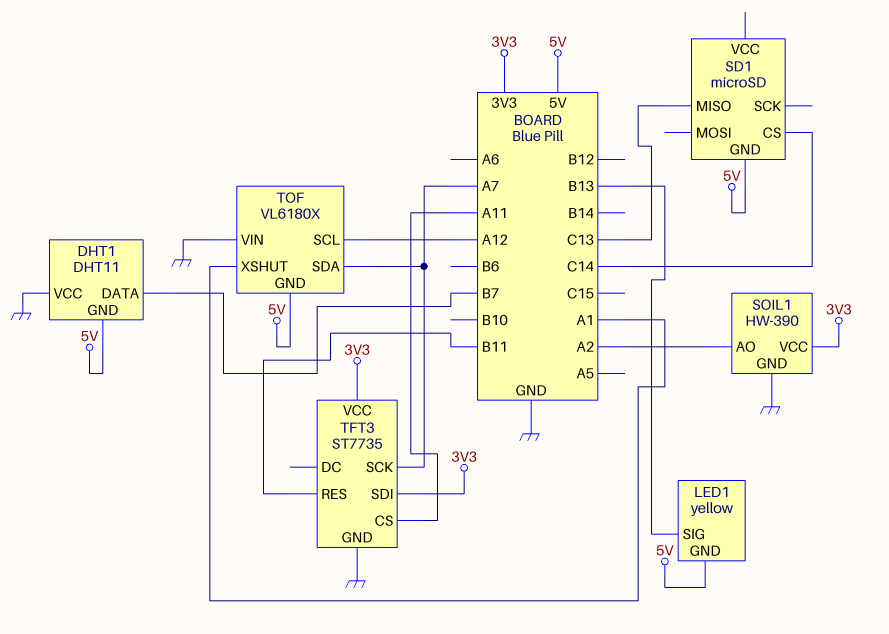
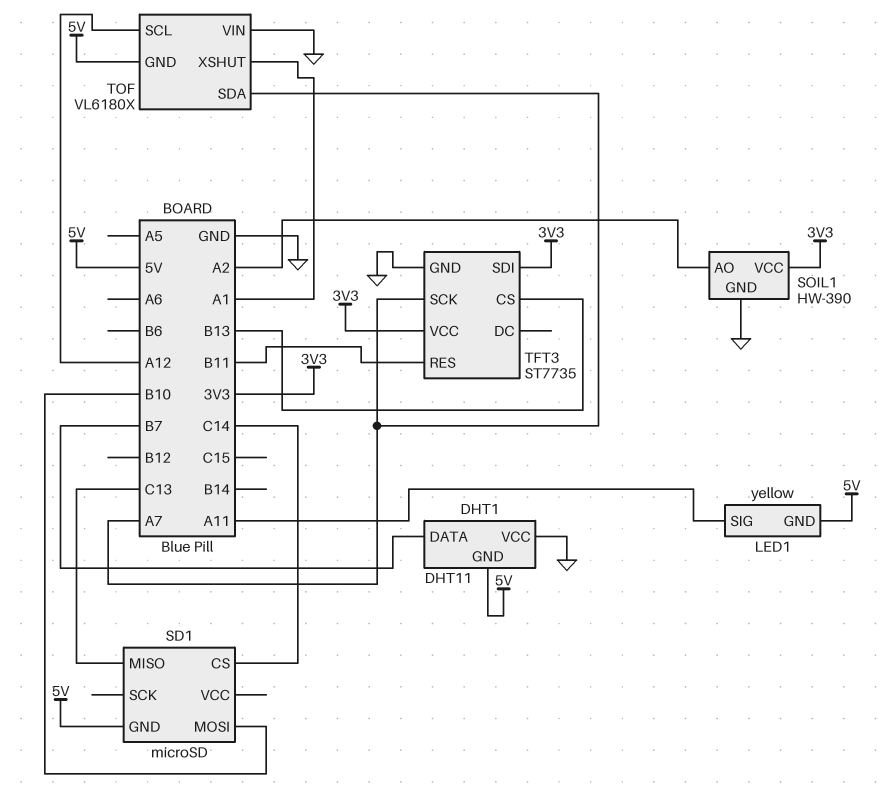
LED1 pin SIG: B13 -> A11
SD1 pin MOSI: none -> B10
TFT3 pin CS: A11 -> B13

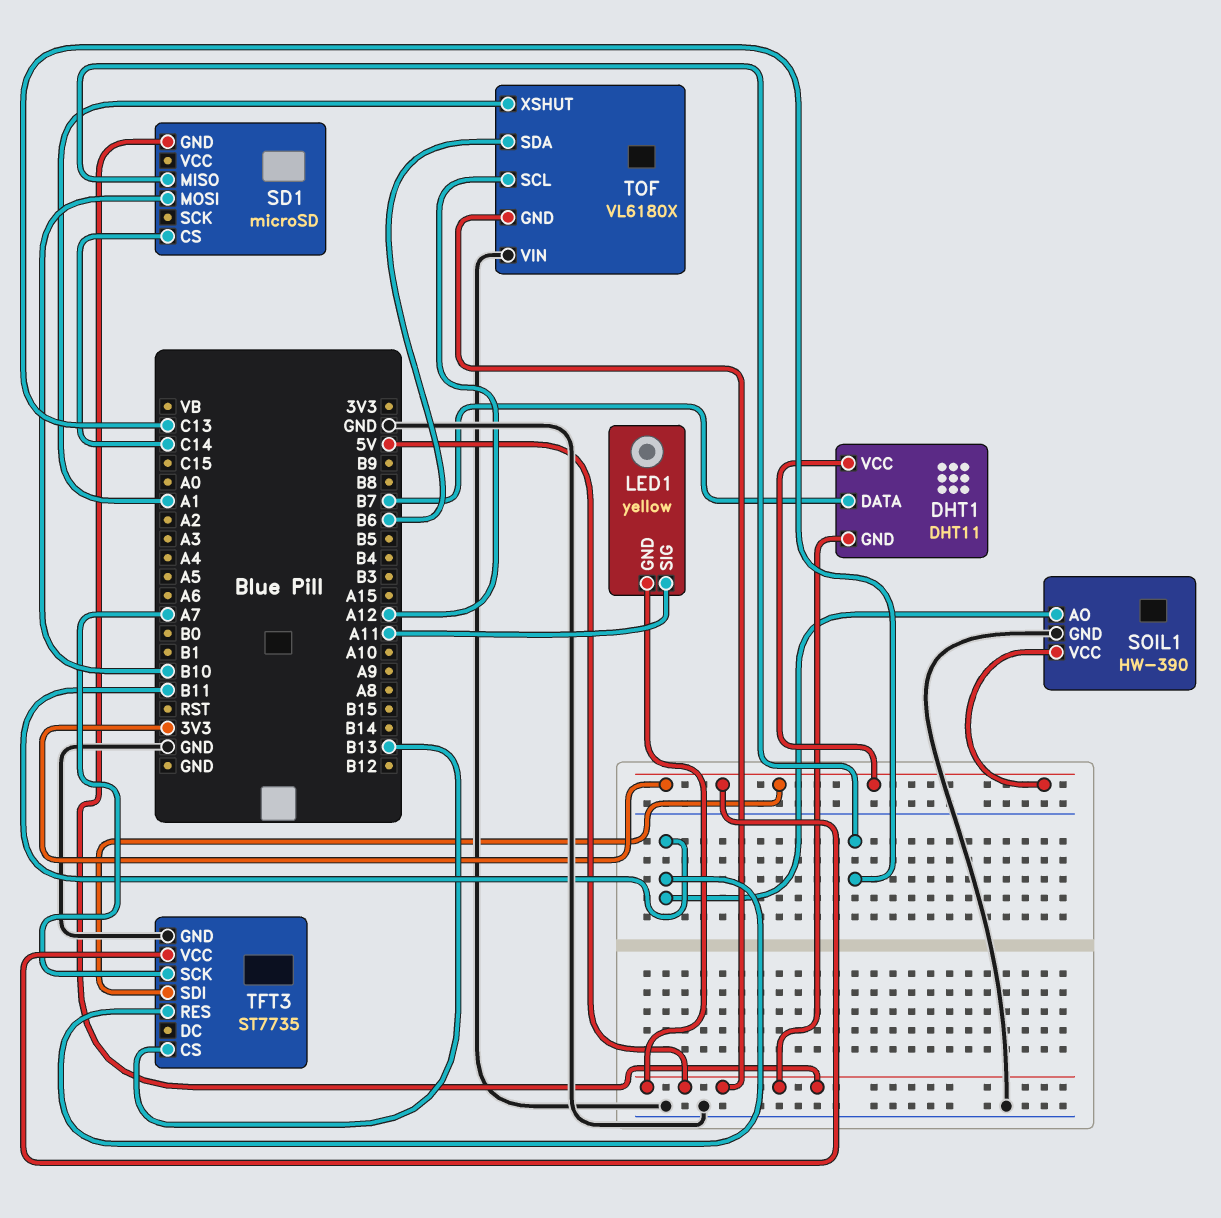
DHT1 pin VCC: GND -> 3V3
SOIL1 pin AO: A2 -> B11
TOF pin SDA: A7 -> B6

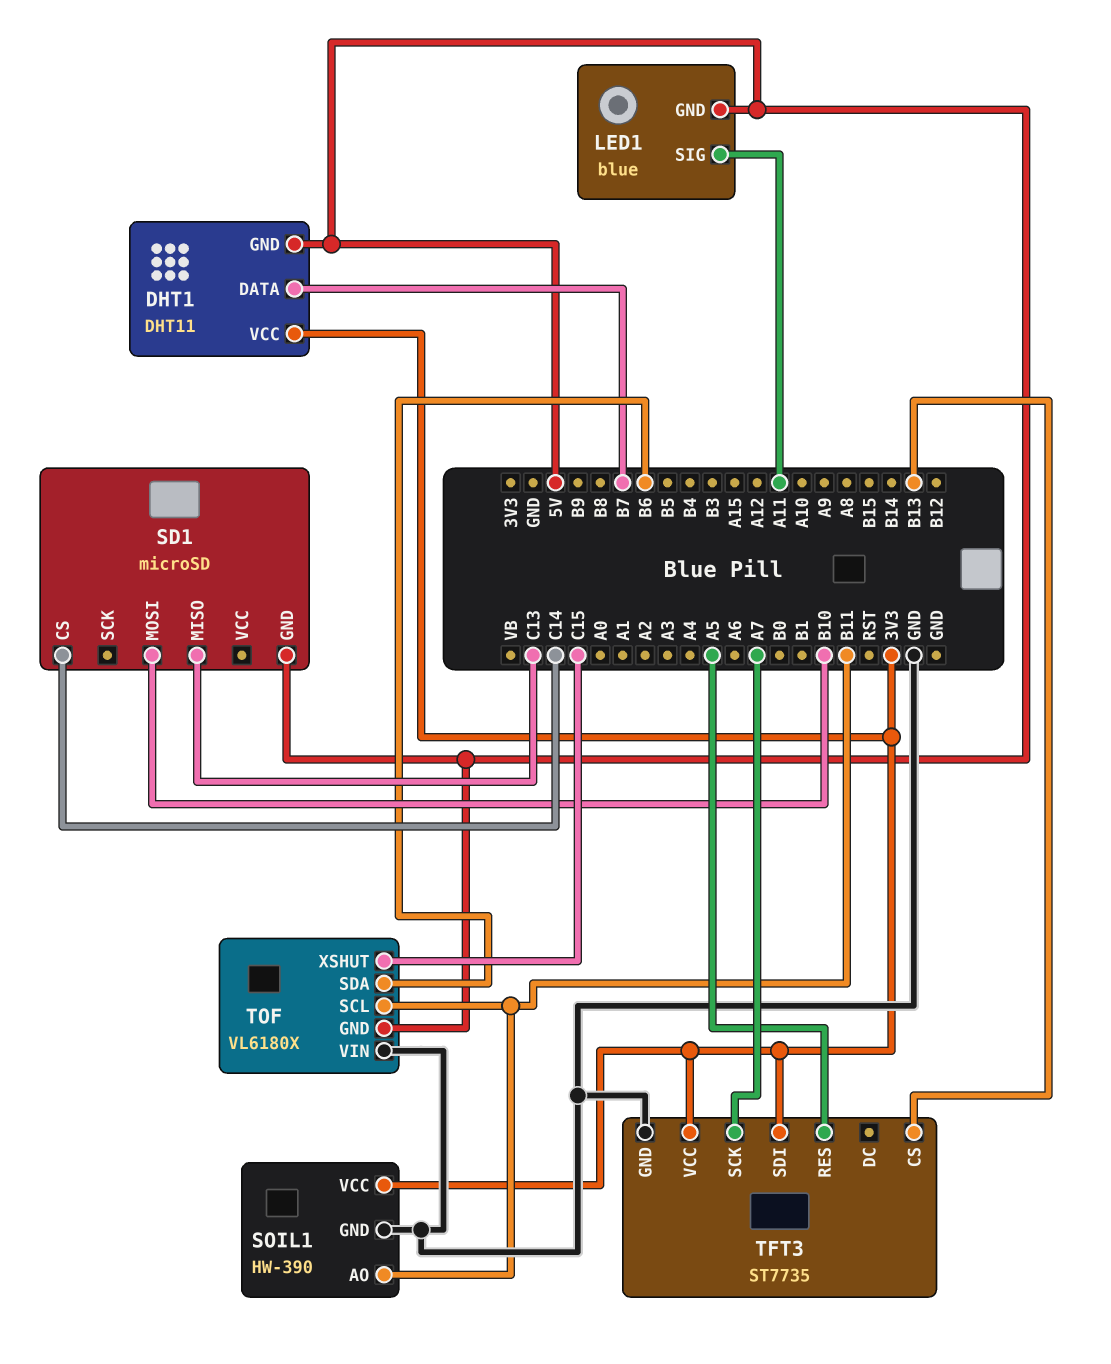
LED1: yellow -> blue
TFT3 pin RES: B11 -> A5
TOF pin SCL: A12 -> B11
TOF pin XSHUT: A1 -> C15

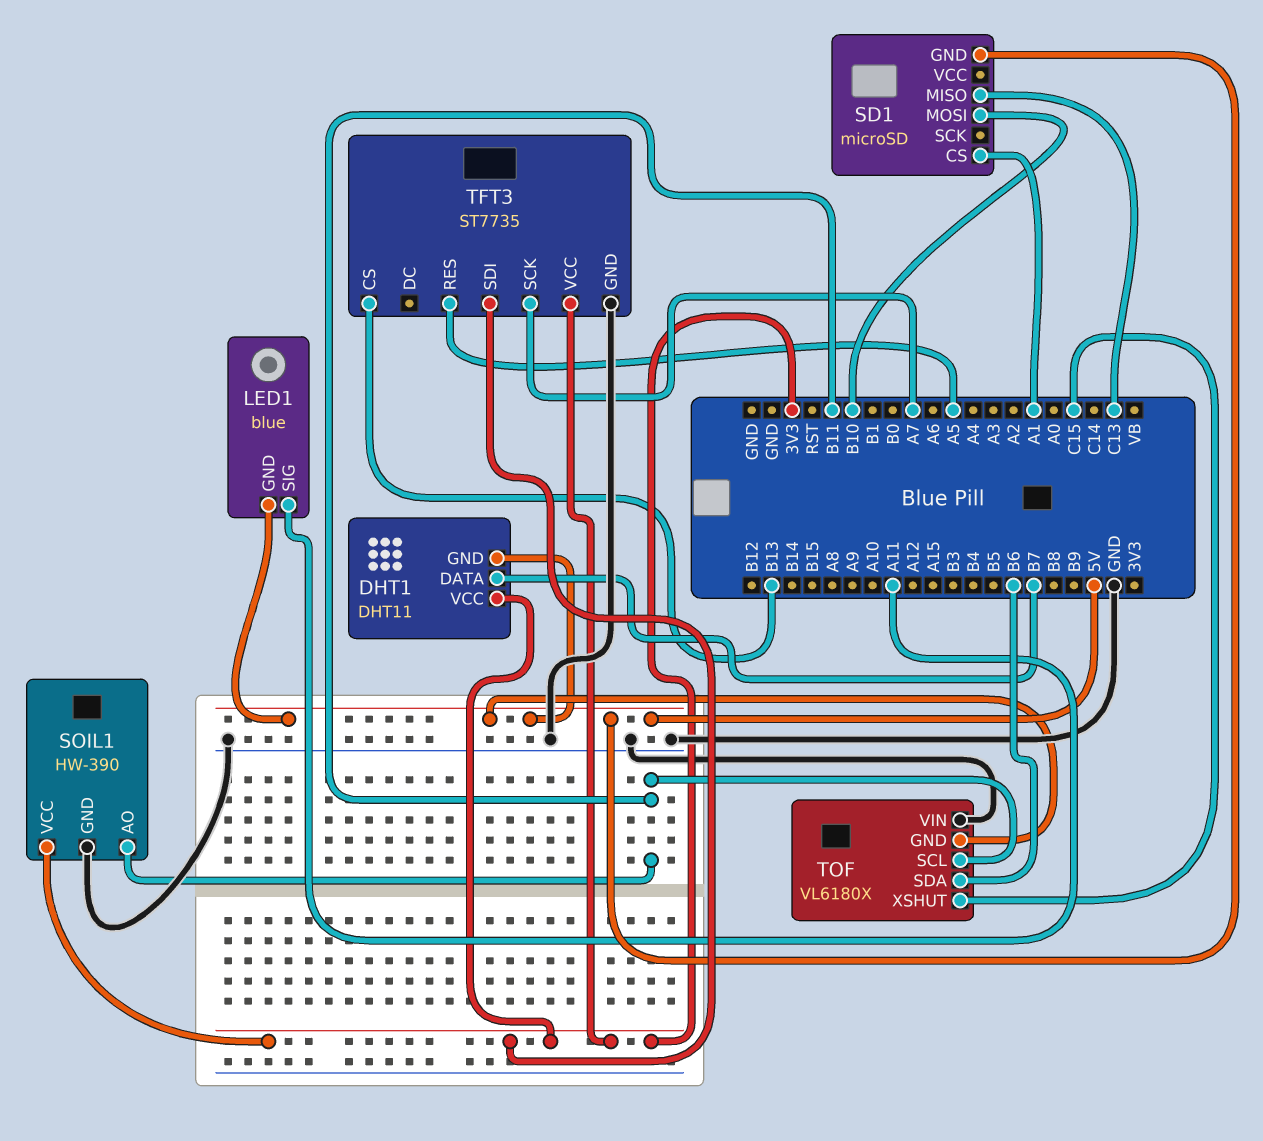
SD1 pin CS: C14 -> A1

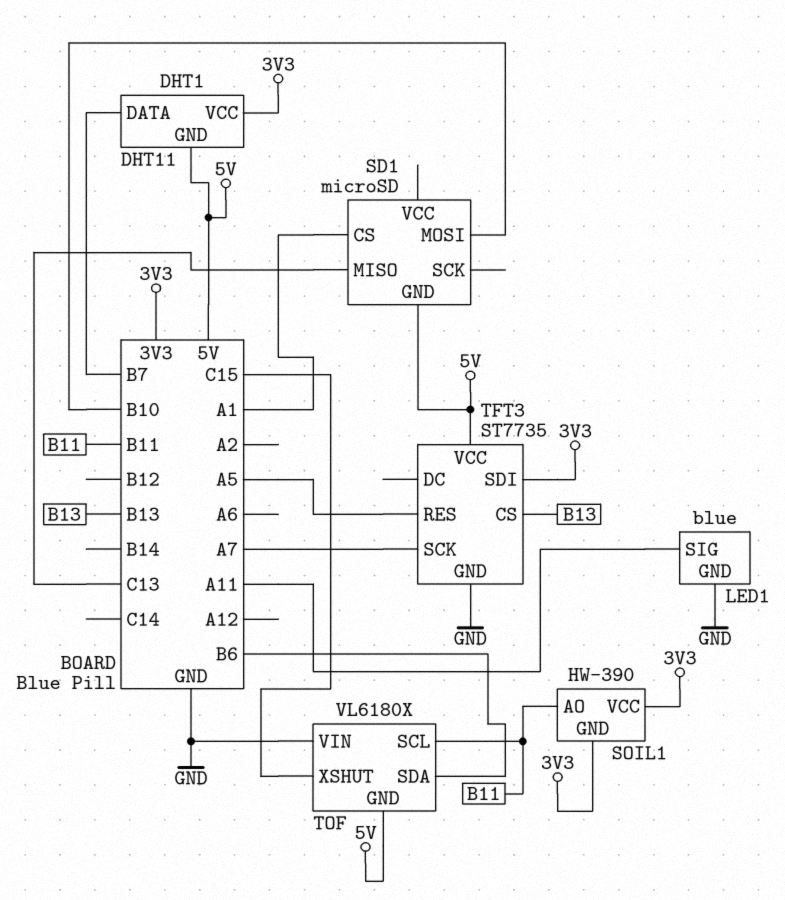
LED1 pin GND: 5V -> GND
SOIL1 pin GND: GND -> 3V3
TFT3 pin VCC: 3V3 -> 5V

